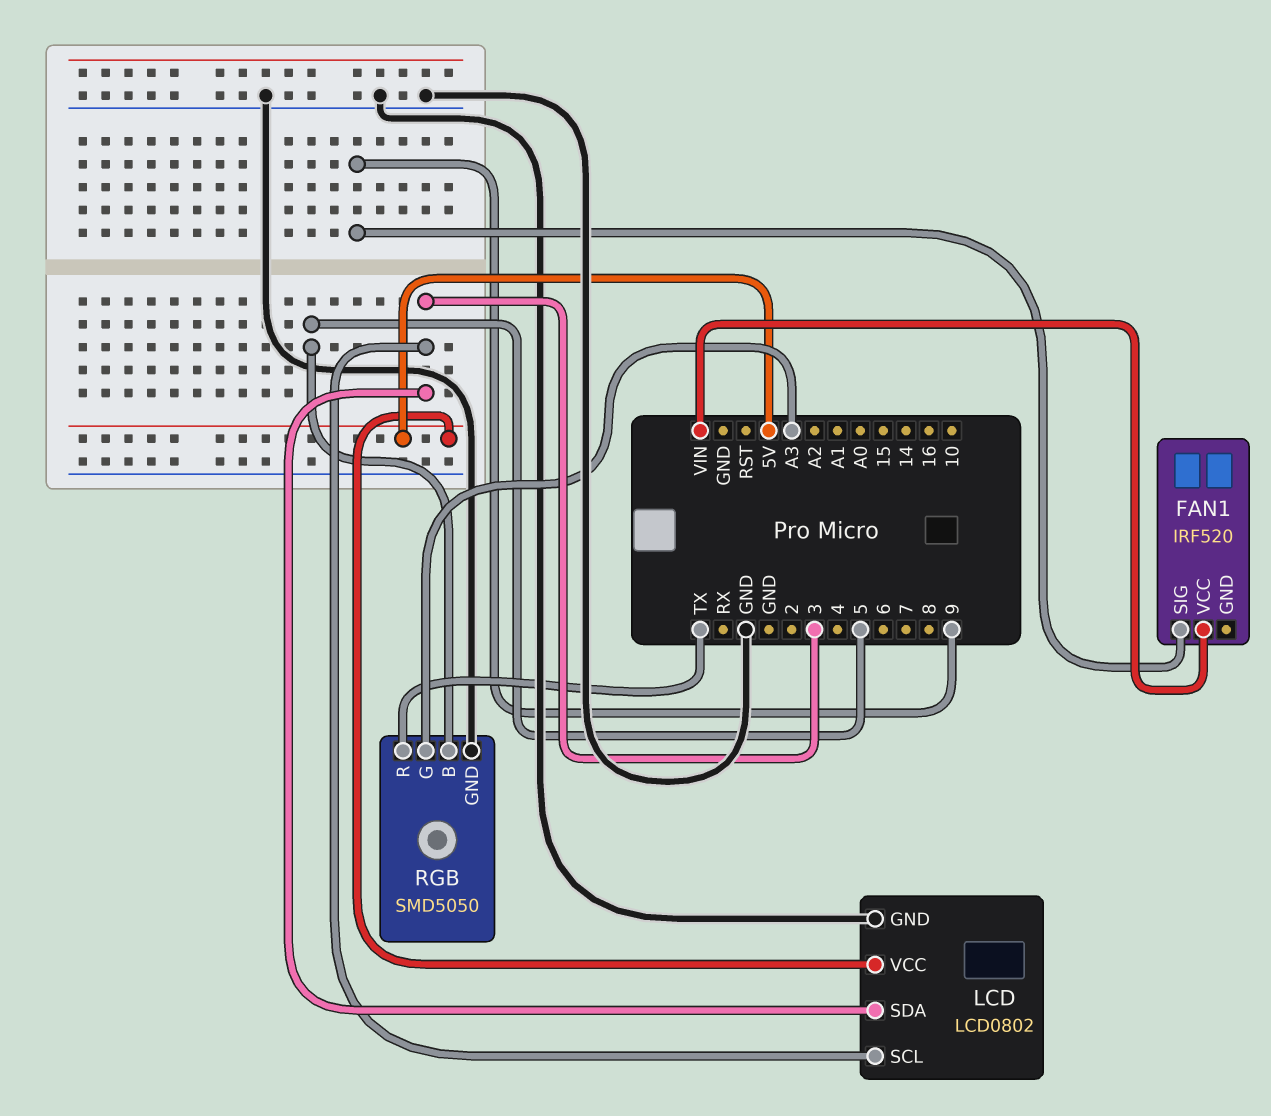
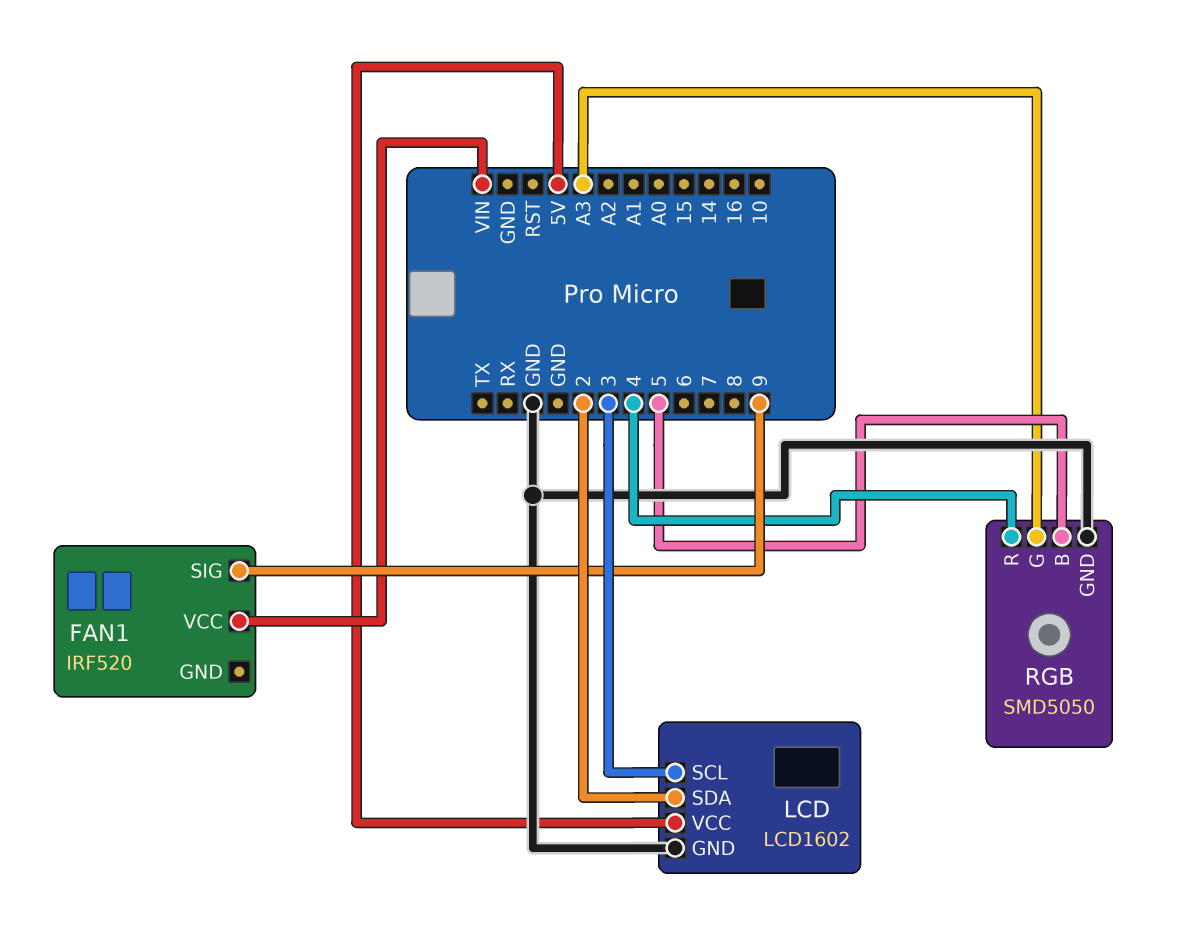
LCD: LCD0802 -> LCD1602
LCD pin SDA: 3 -> 2
RGB pin R: TX -> 4

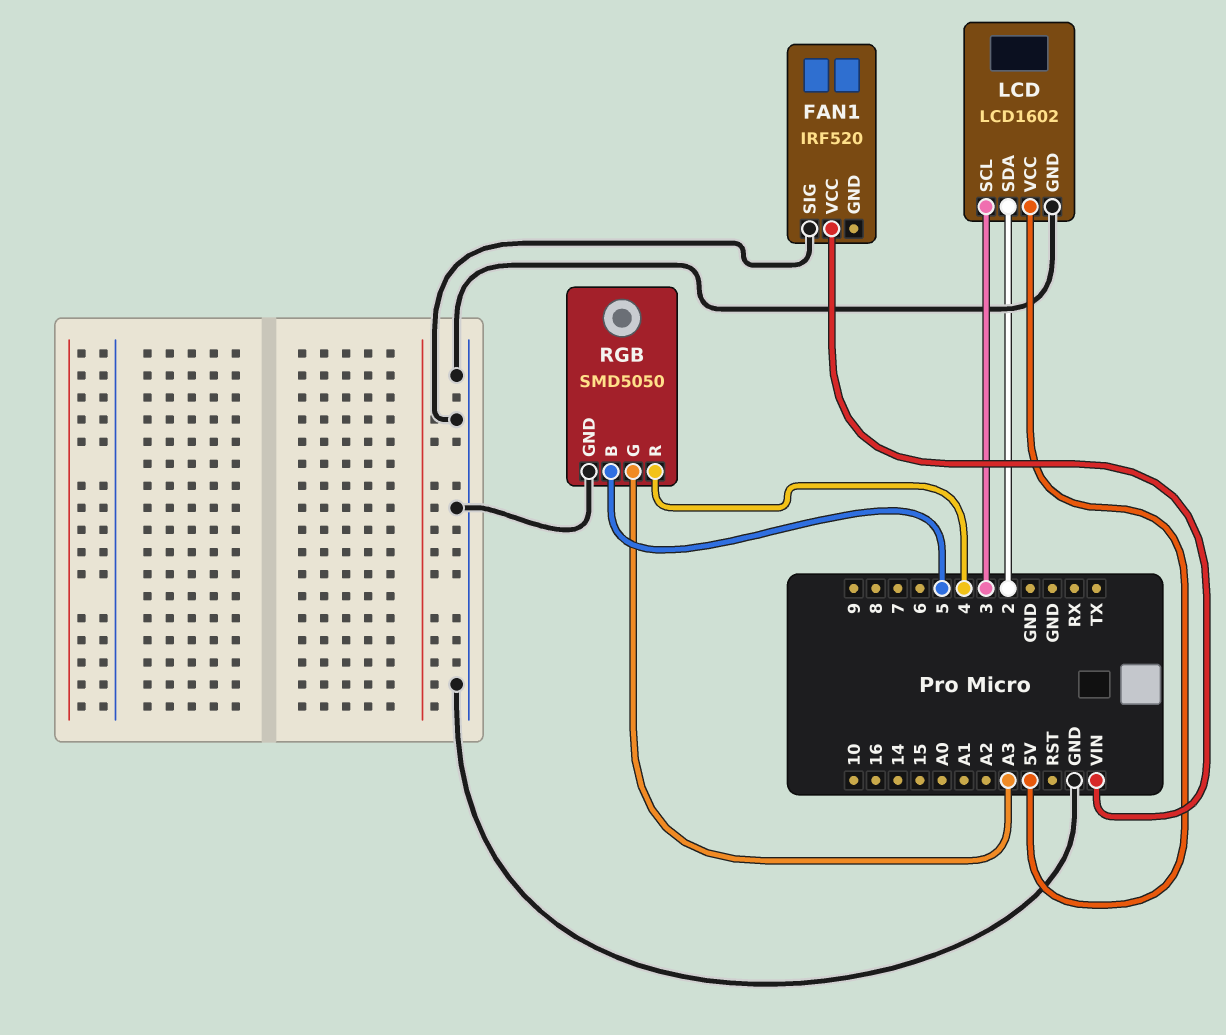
FAN1 pin SIG: 9 -> GND

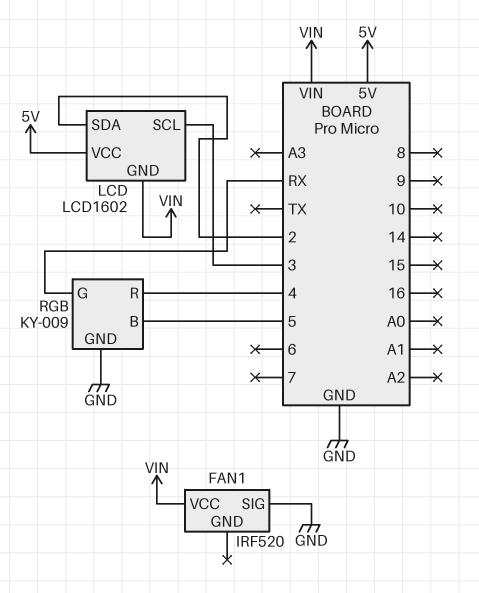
LCD pin GND: GND -> VIN
RGB: SMD5050 -> KY-009
RGB pin G: A3 -> RX

